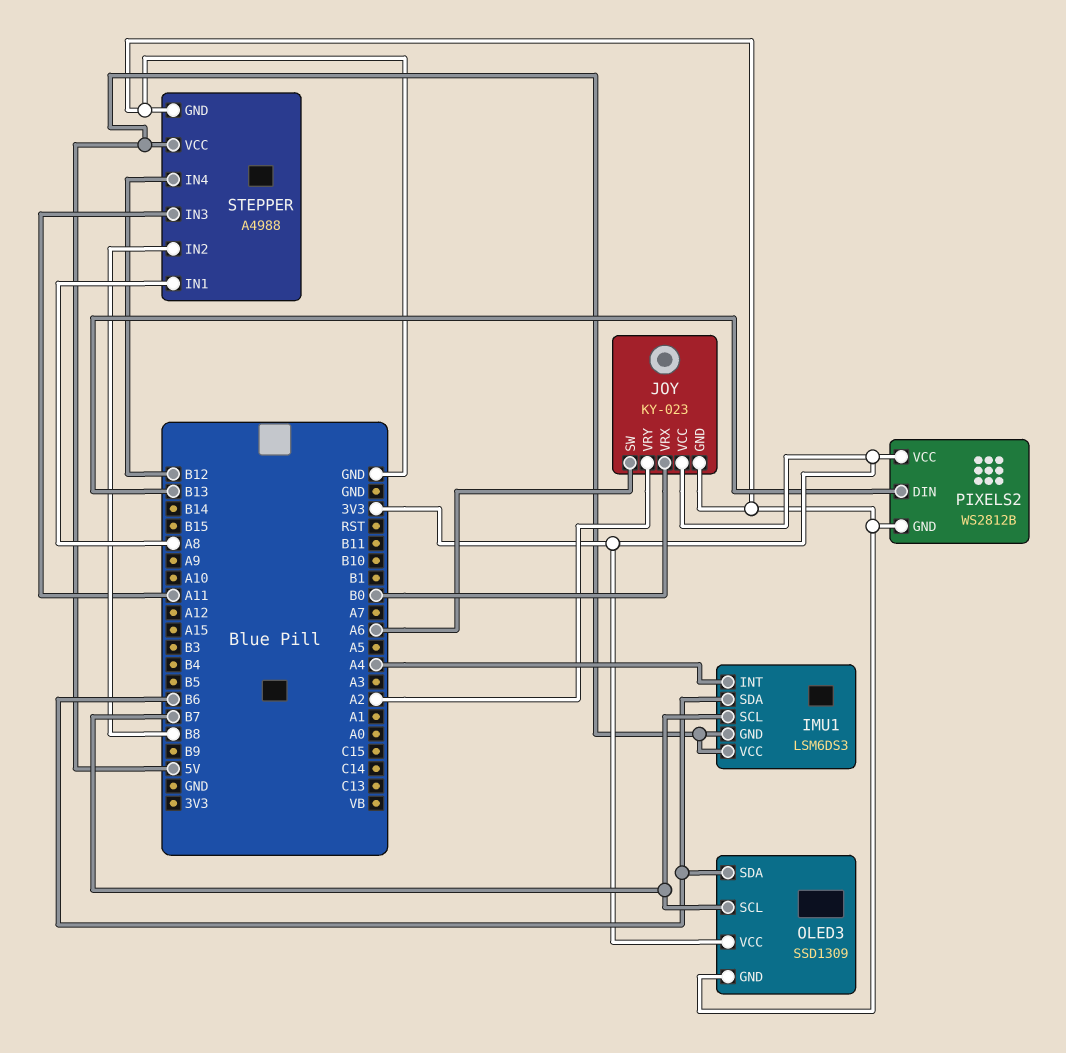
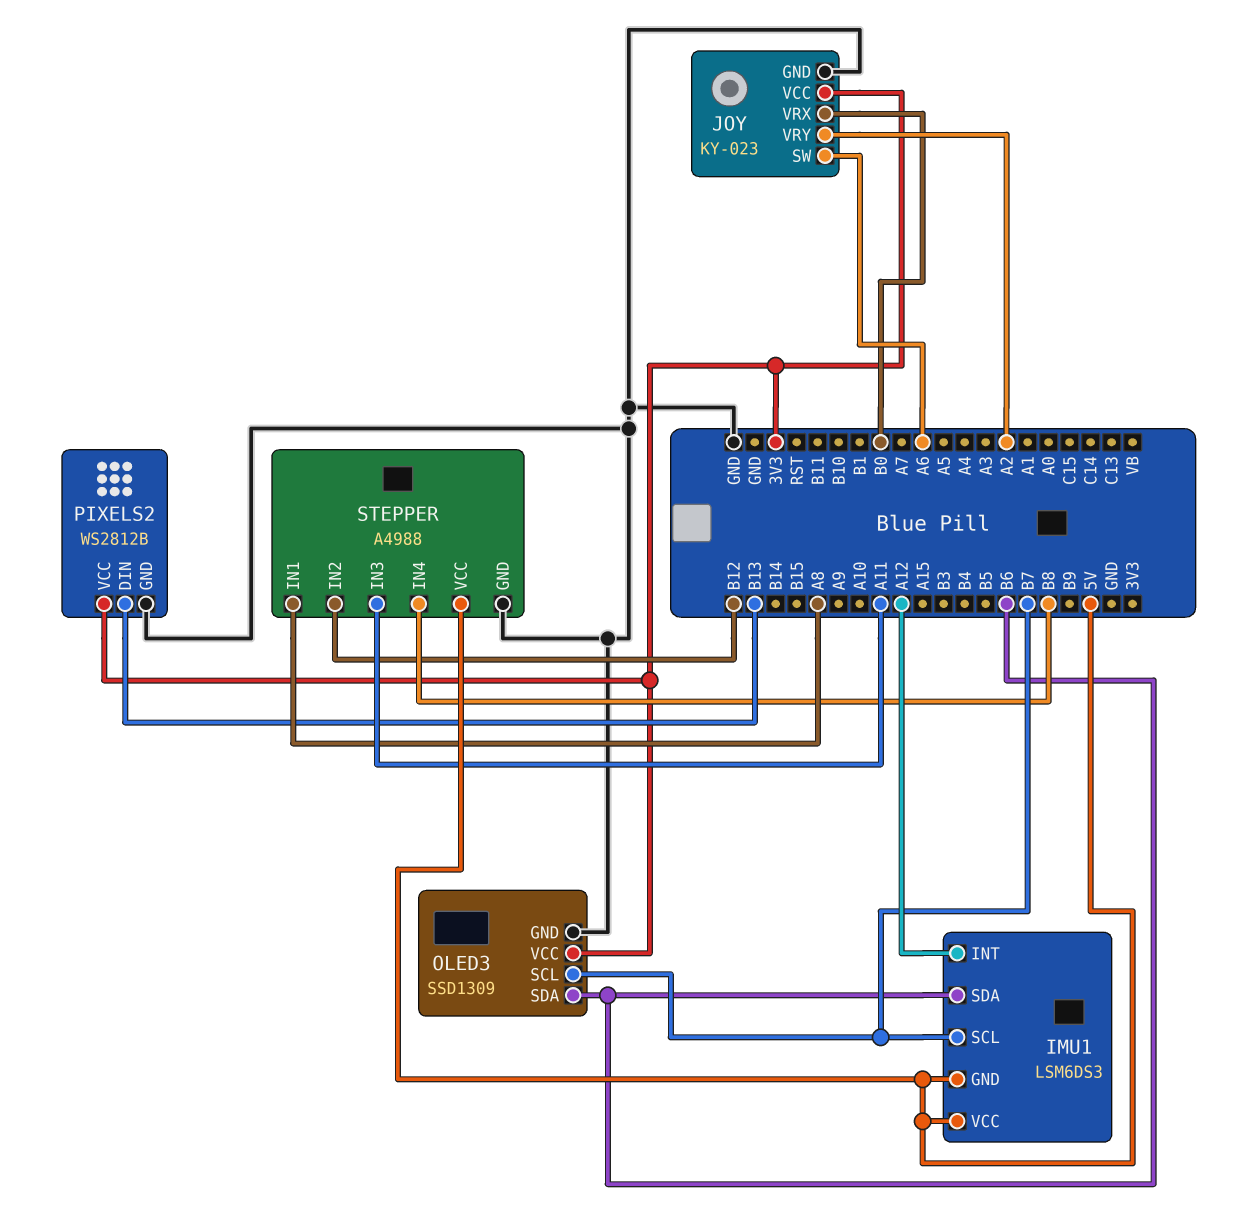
IMU1 pin INT: A4 -> A12
STEPPER pin IN2: B8 -> B12
STEPPER pin IN4: B12 -> B8

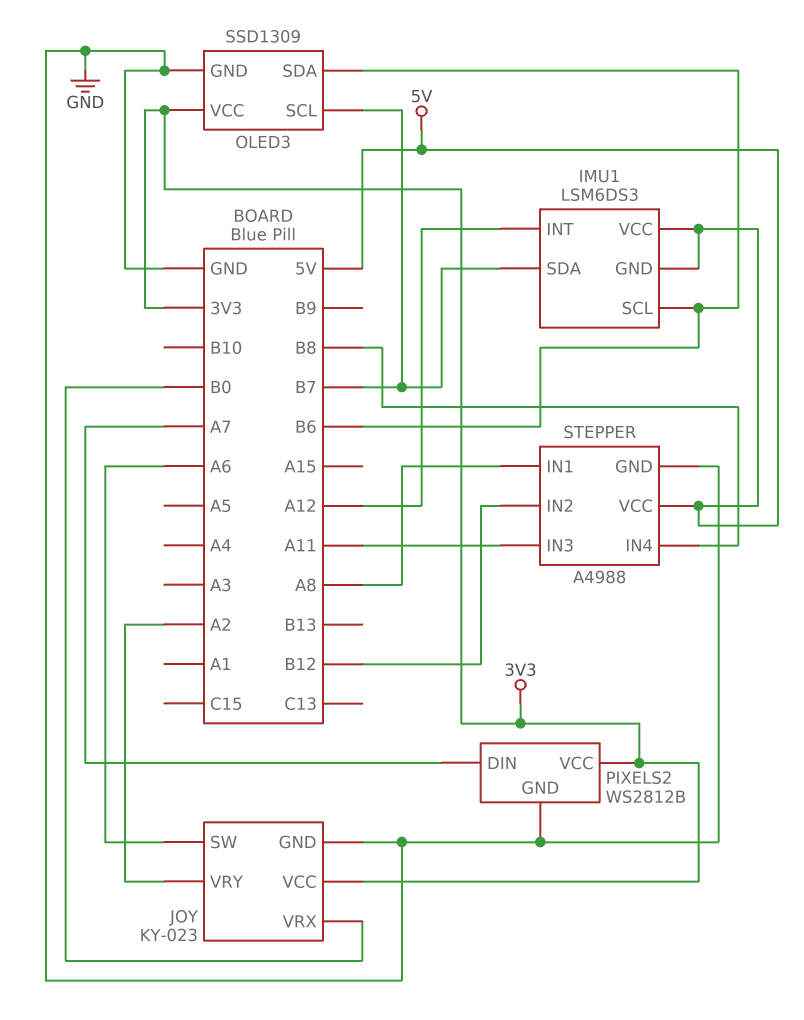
IMU1 pin SCL: B7 -> B6
IMU1 pin SDA: B6 -> B7
PIXELS2 pin DIN: B13 -> A7

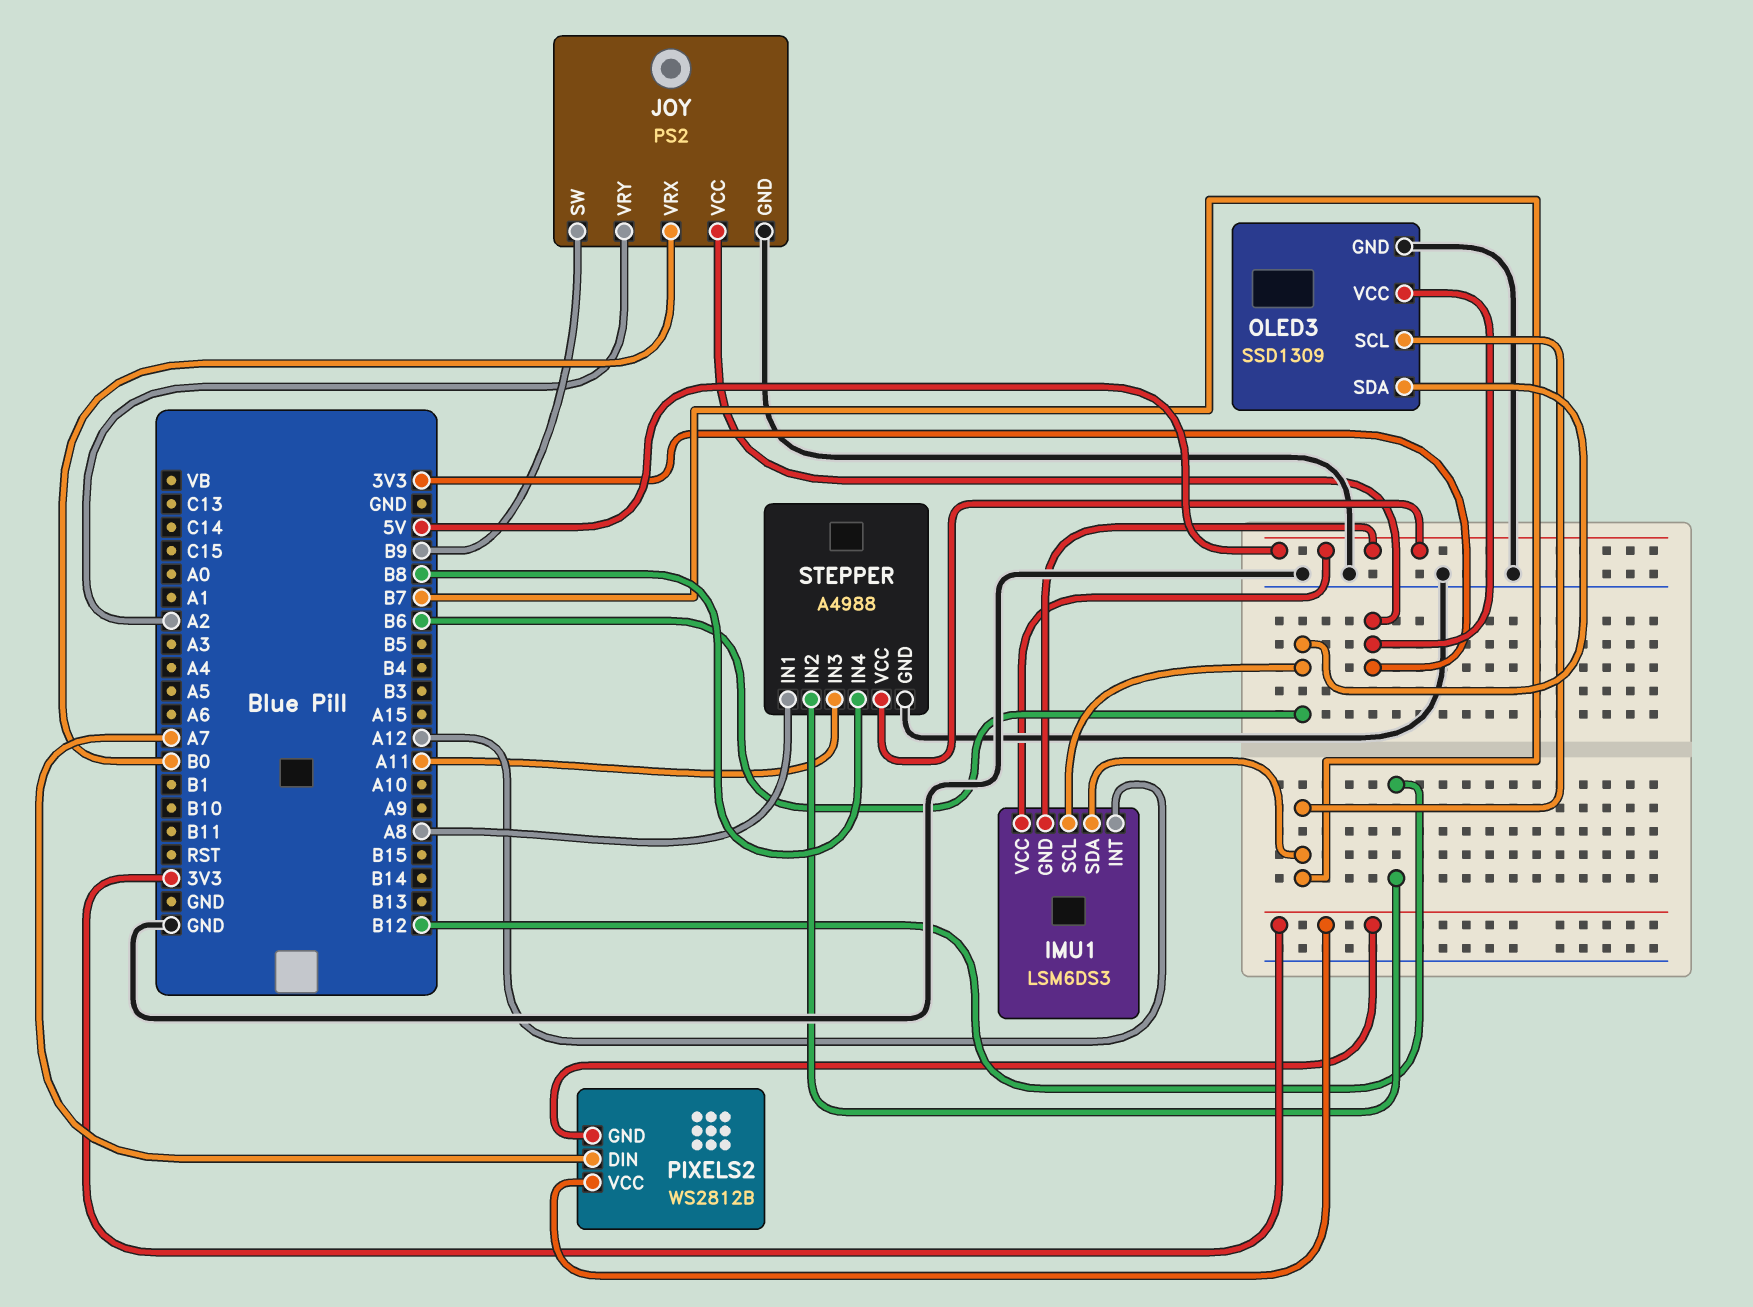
JOY: KY-023 -> PS2
JOY pin SW: A6 -> B9
PIXELS2 pin GND: GND -> 3V3

